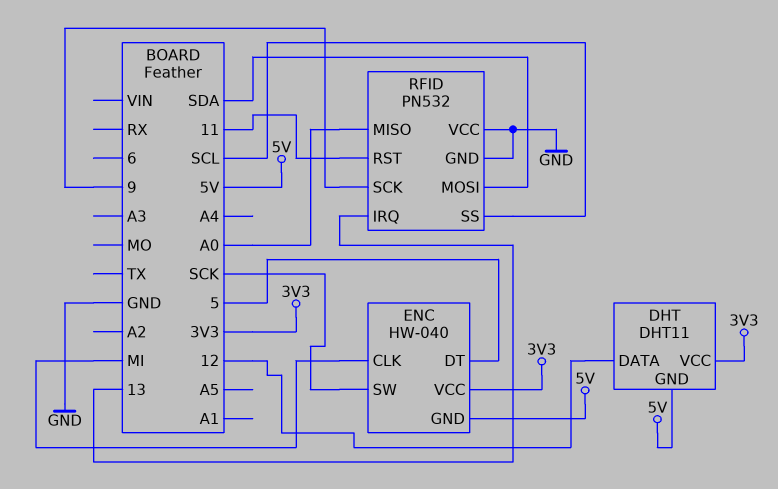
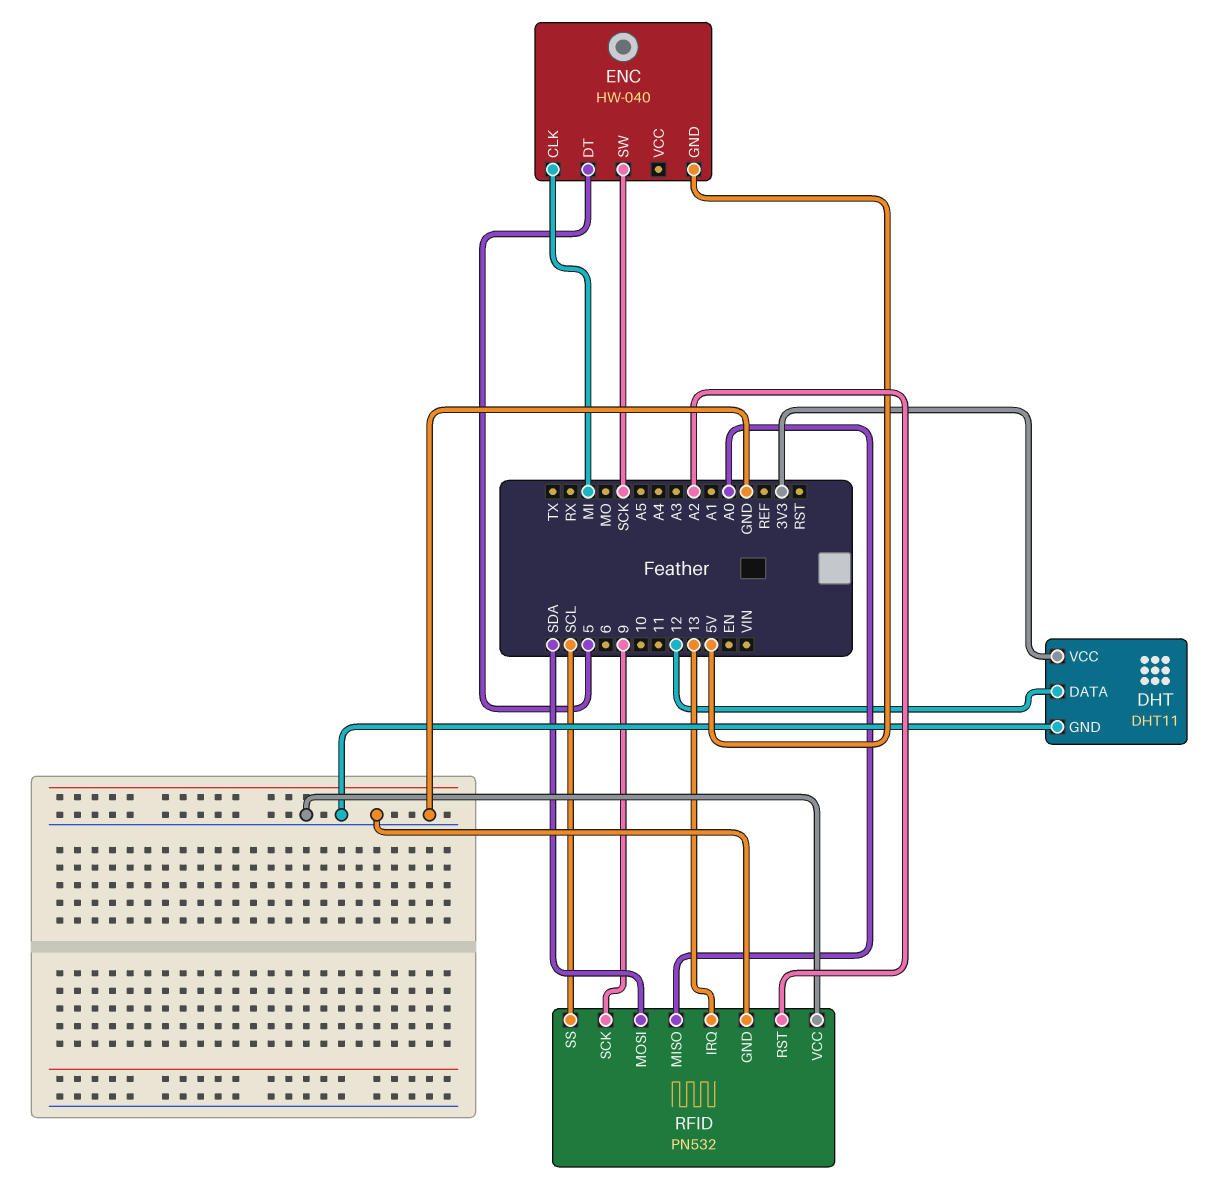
DHT pin GND: 5V -> GND
ENC pin VCC: 3V3 -> none
RFID pin RST: 11 -> A2

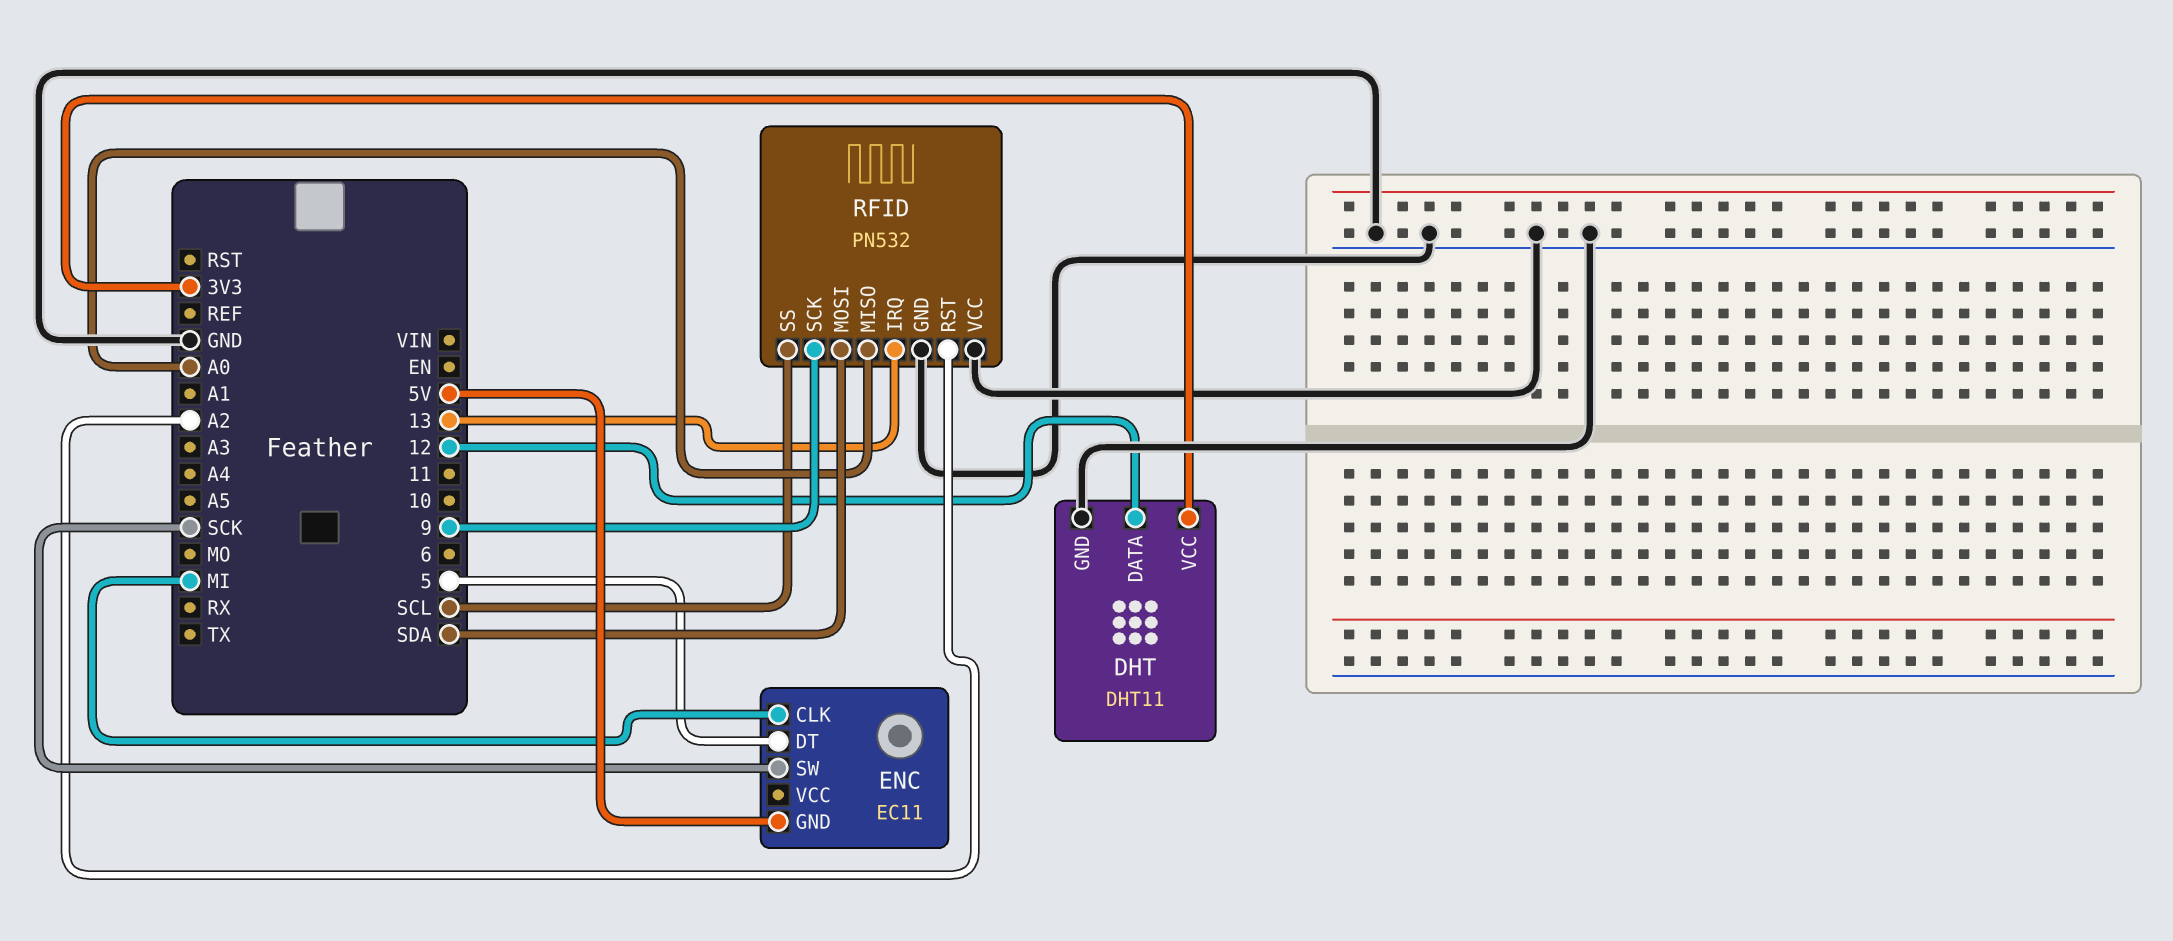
ENC: HW-040 -> EC11

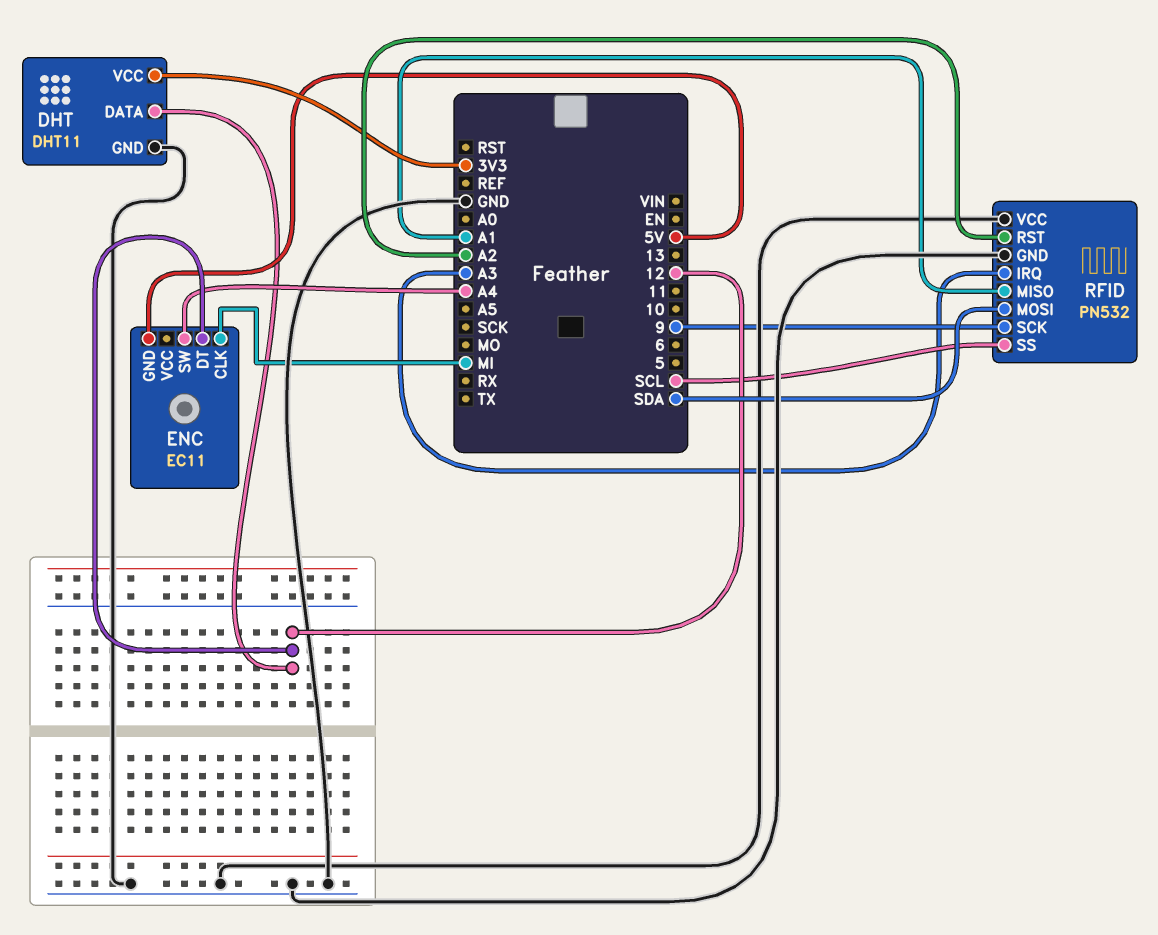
ENC pin DT: 5 -> 12
ENC pin SW: SCK -> A4
RFID pin IRQ: 13 -> A3
RFID pin MISO: A0 -> A1

